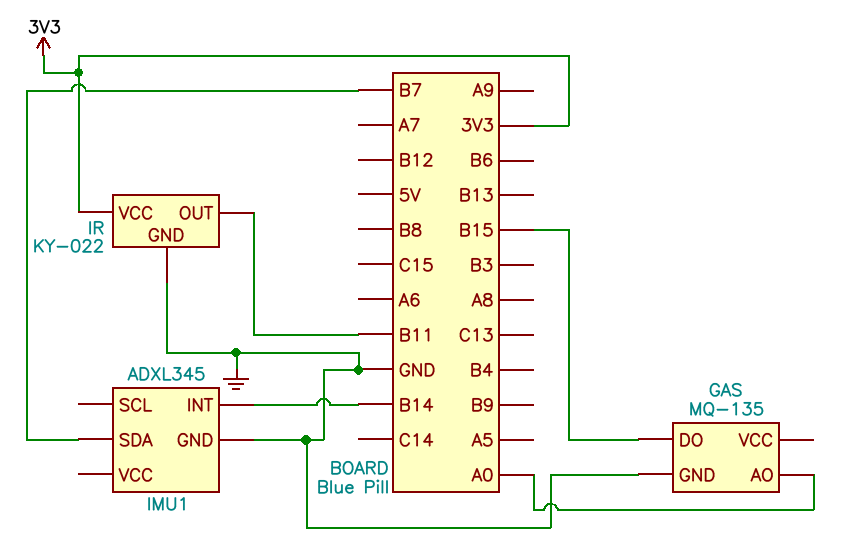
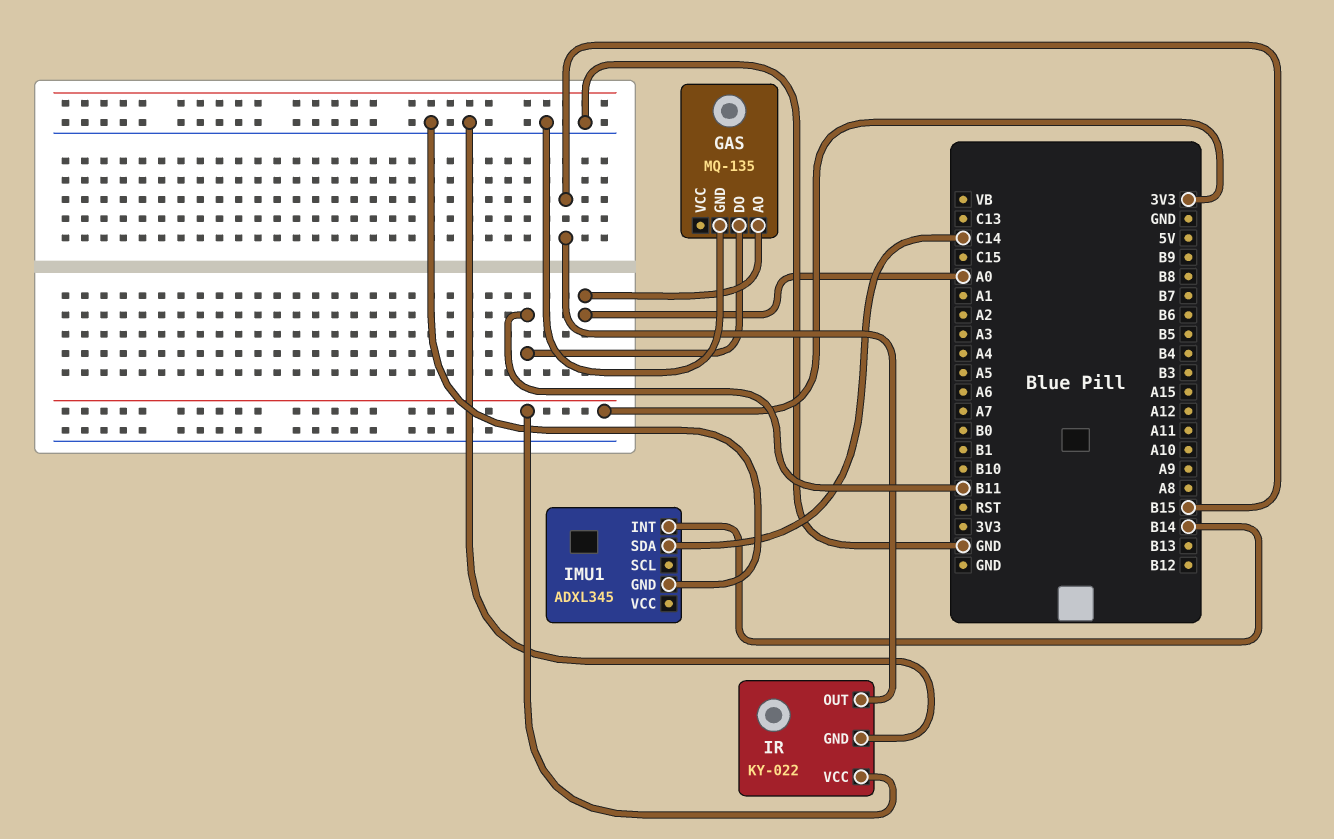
GAS pin DO: B15 -> B11
IMU1 pin SDA: B7 -> C14
IR pin OUT: B11 -> B15

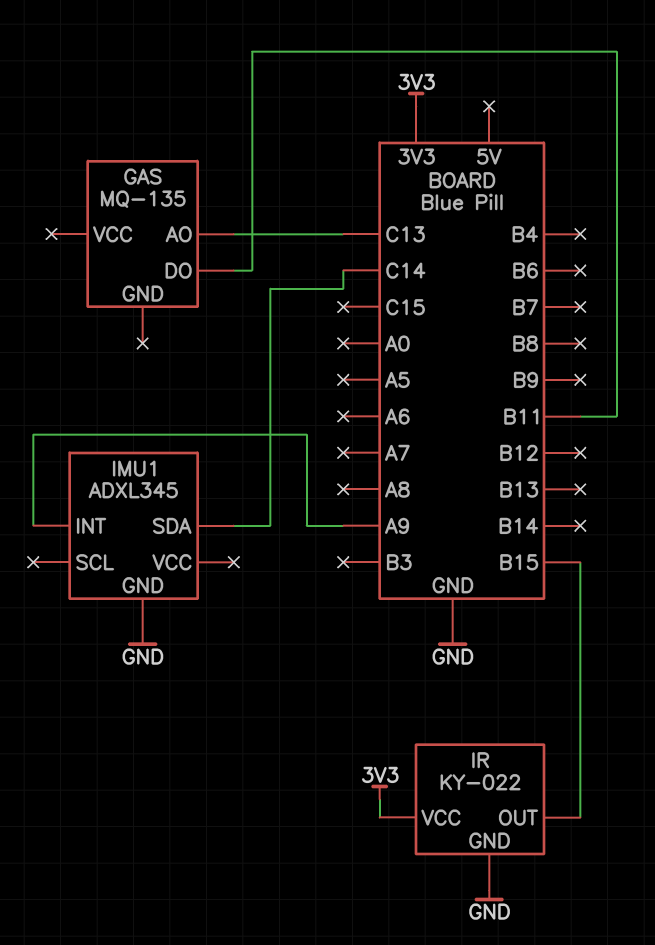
GAS pin AO: A0 -> C13
GAS pin GND: GND -> none
IMU1 pin INT: B14 -> A9

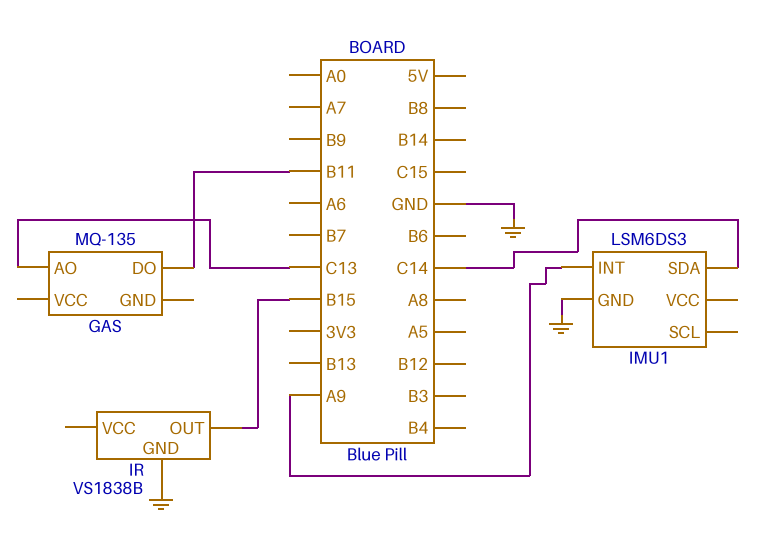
IMU1: ADXL345 -> LSM6DS3
IR: KY-022 -> VS1838B
IR pin VCC: 3V3 -> none

